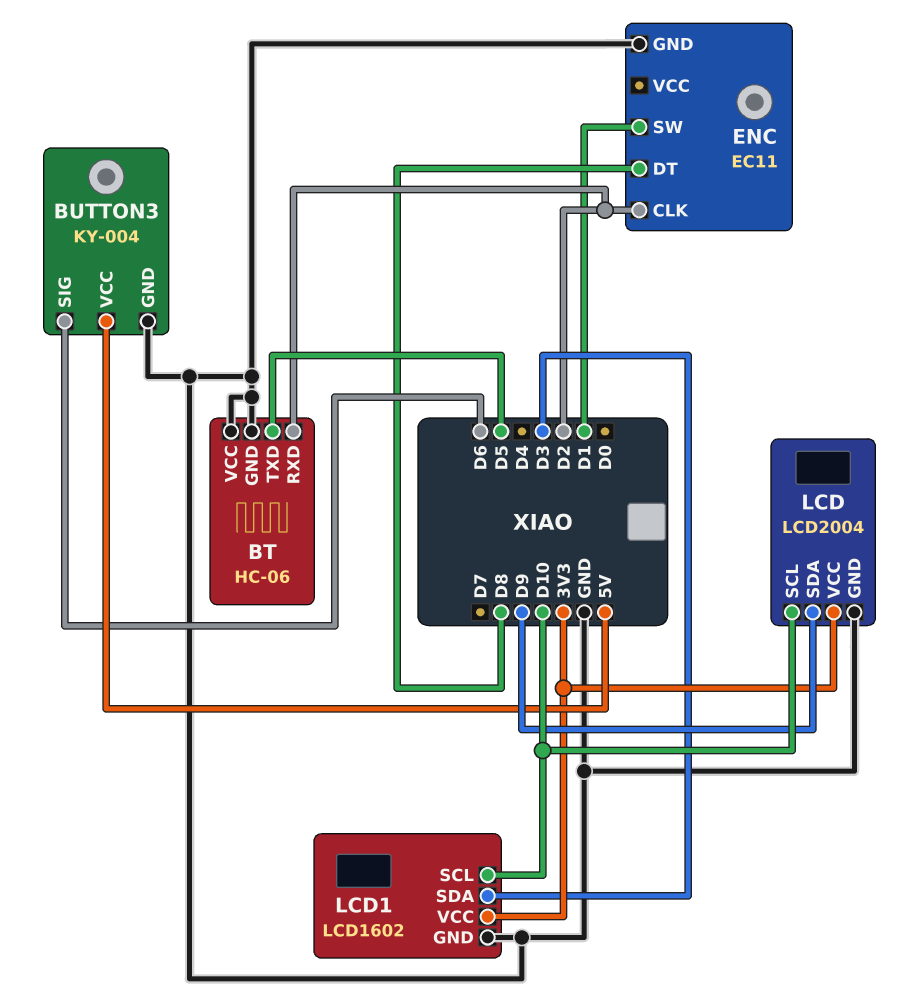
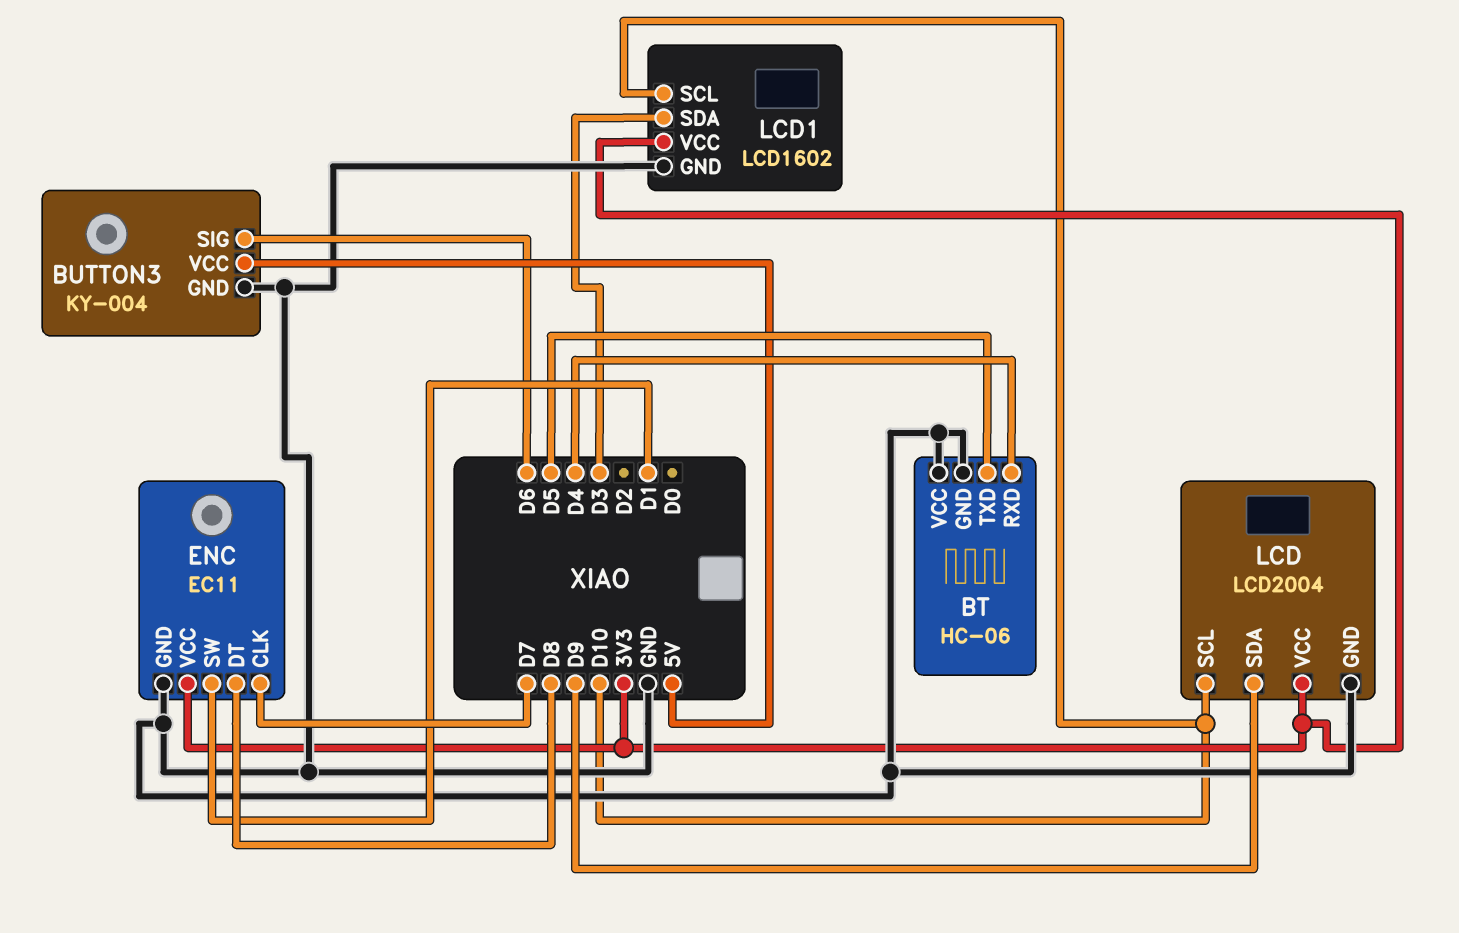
BT pin RXD: D2 -> D4
ENC pin CLK: D2 -> D7
ENC pin VCC: none -> 3V3

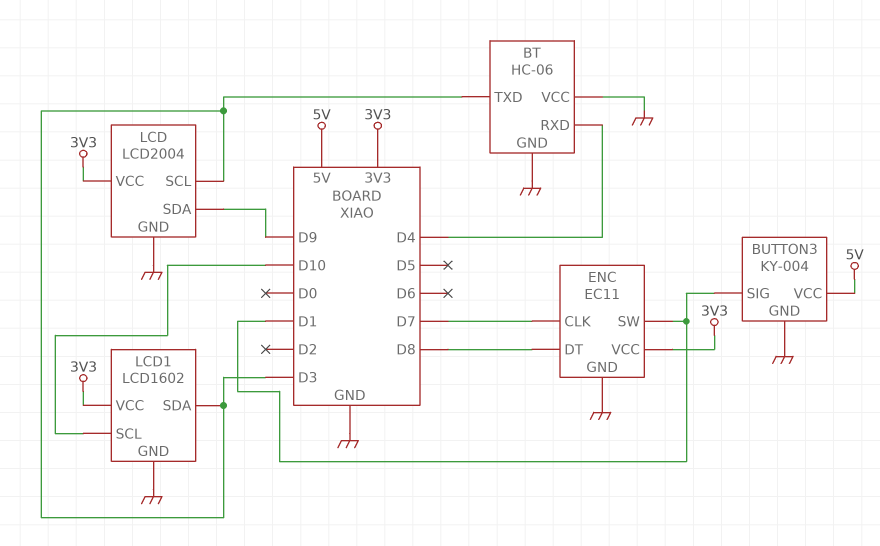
BT pin TXD: D5 -> D3
BUTTON3 pin SIG: D6 -> D1
LCD pin SCL: D10 -> D3

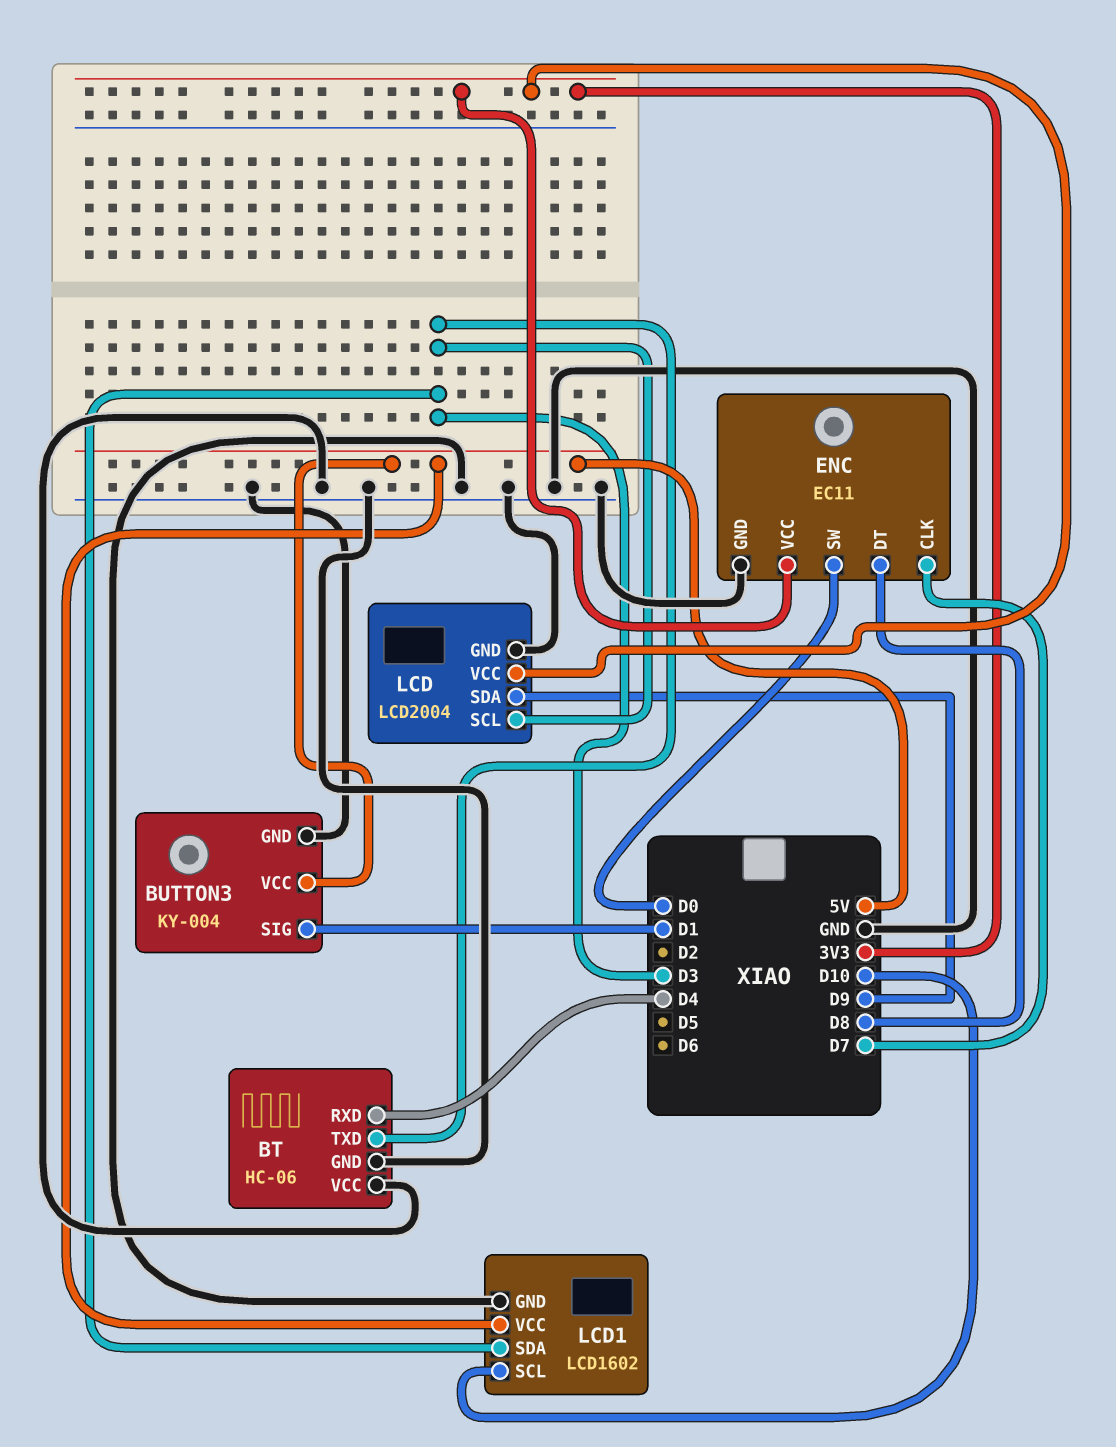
ENC pin SW: D1 -> D0
LCD1 pin VCC: 3V3 -> 5V

